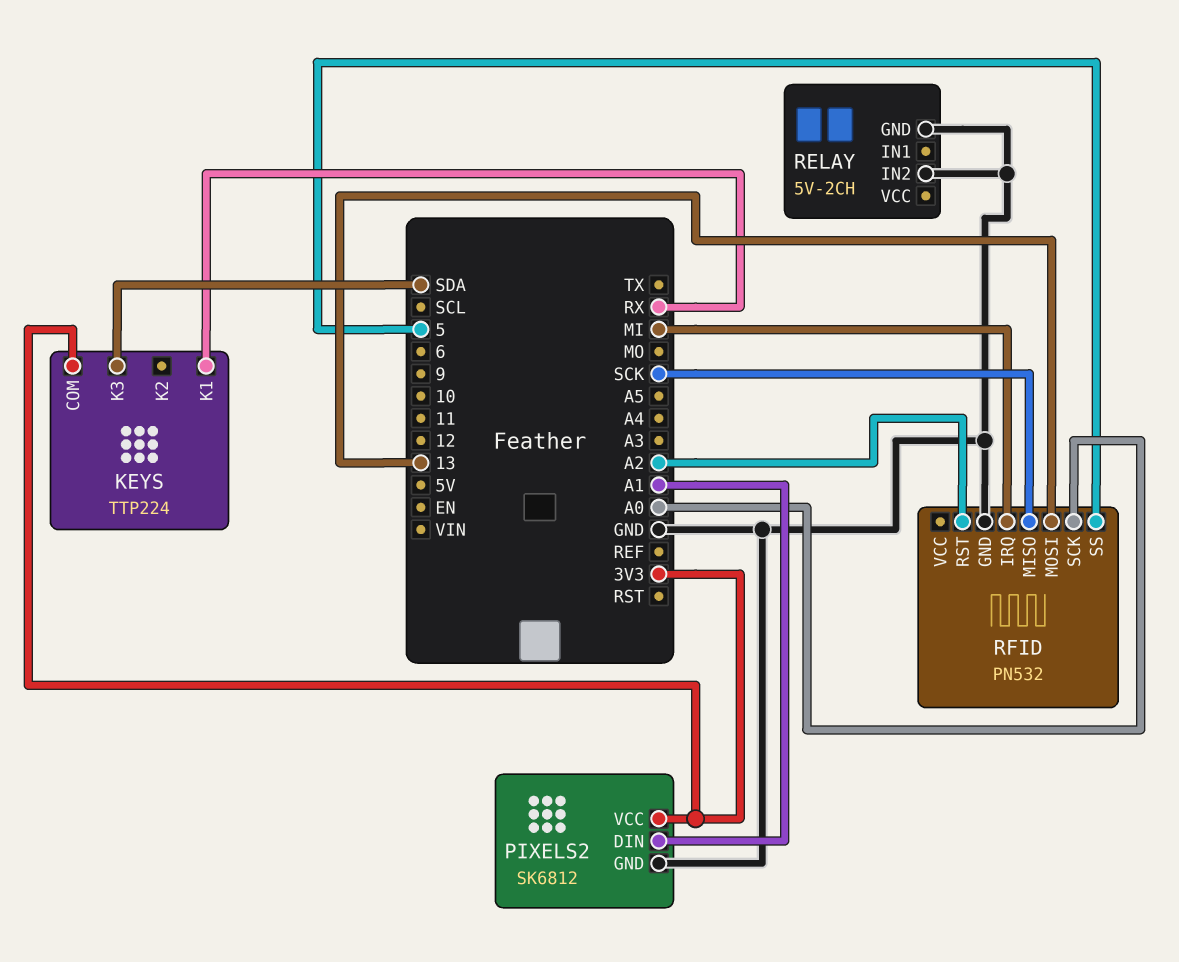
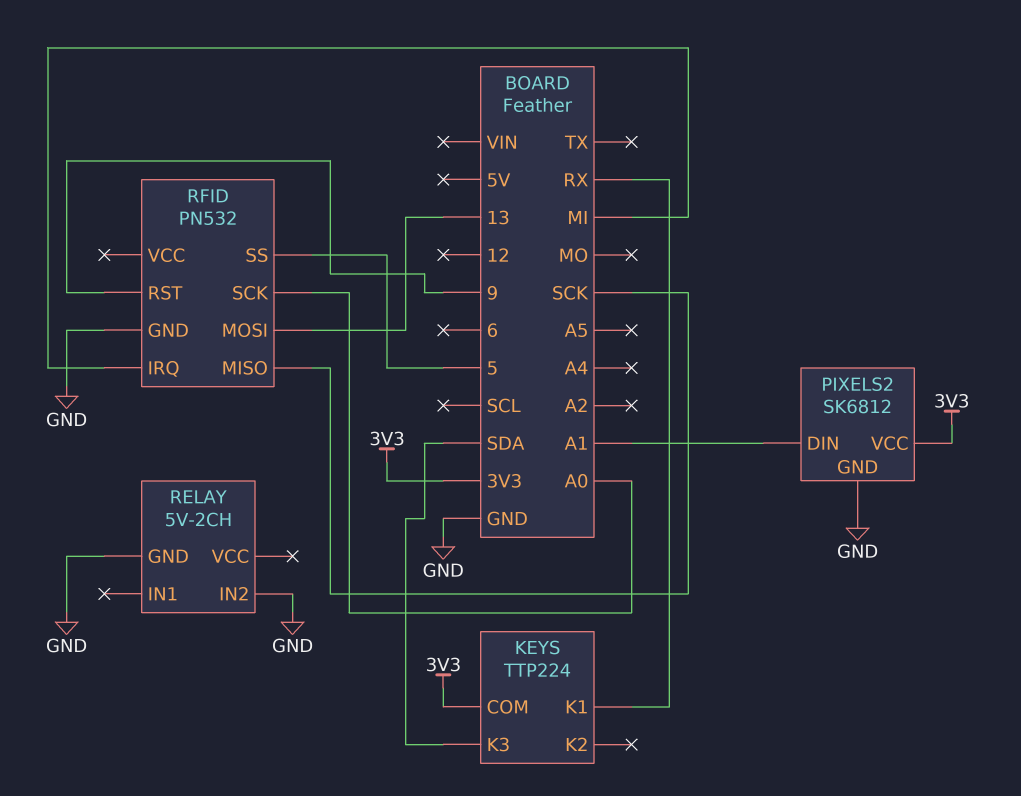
RFID pin RST: A2 -> 9

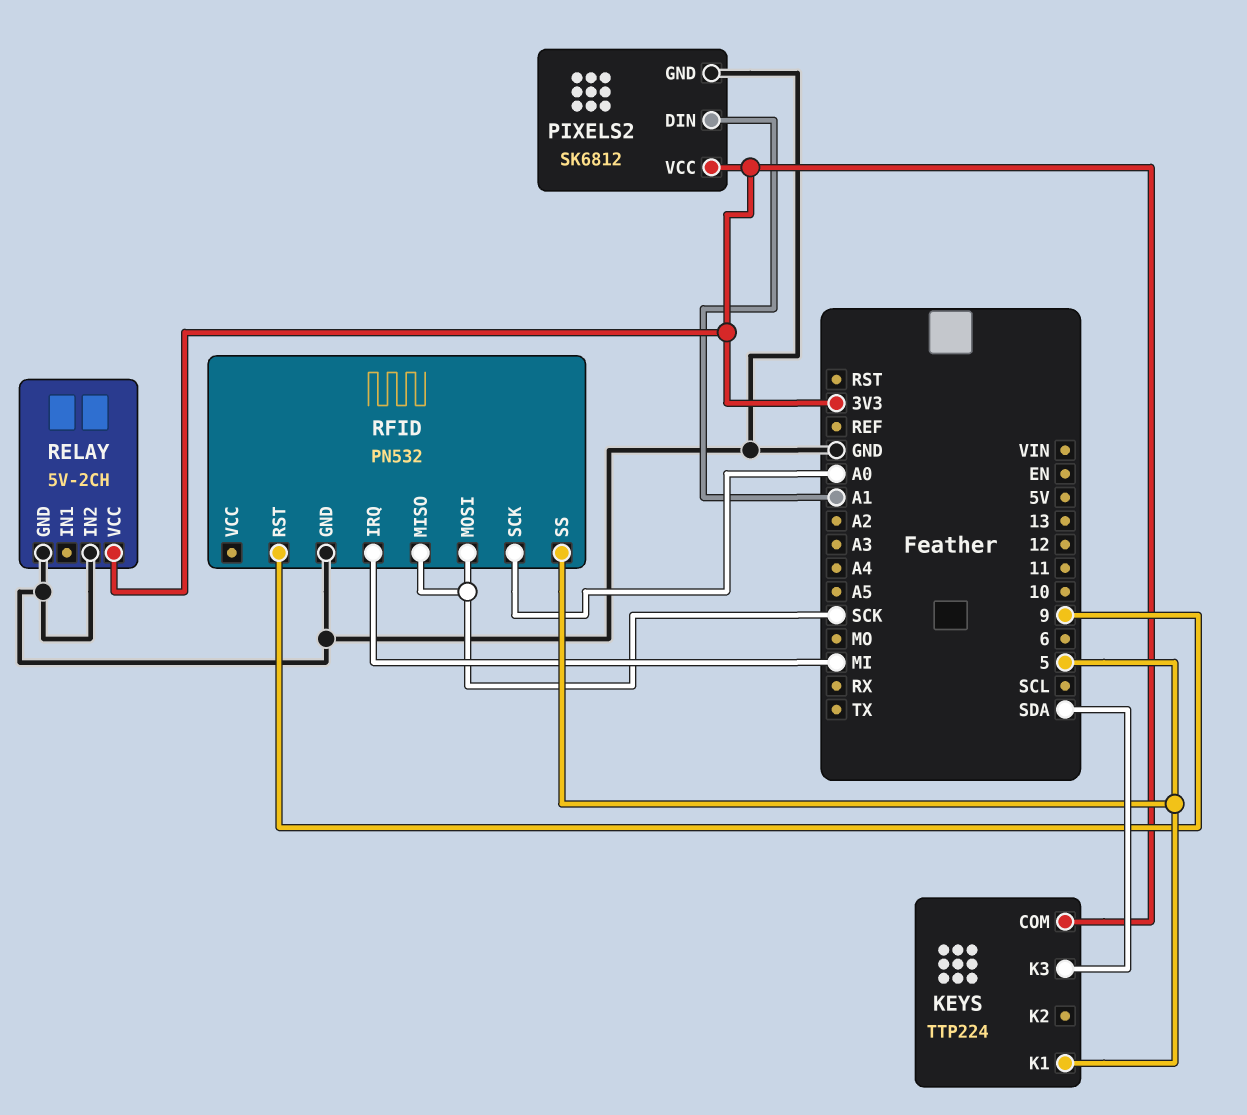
KEYS pin K1: RX -> 5
RELAY pin VCC: none -> 3V3
RFID pin MOSI: 13 -> SCK

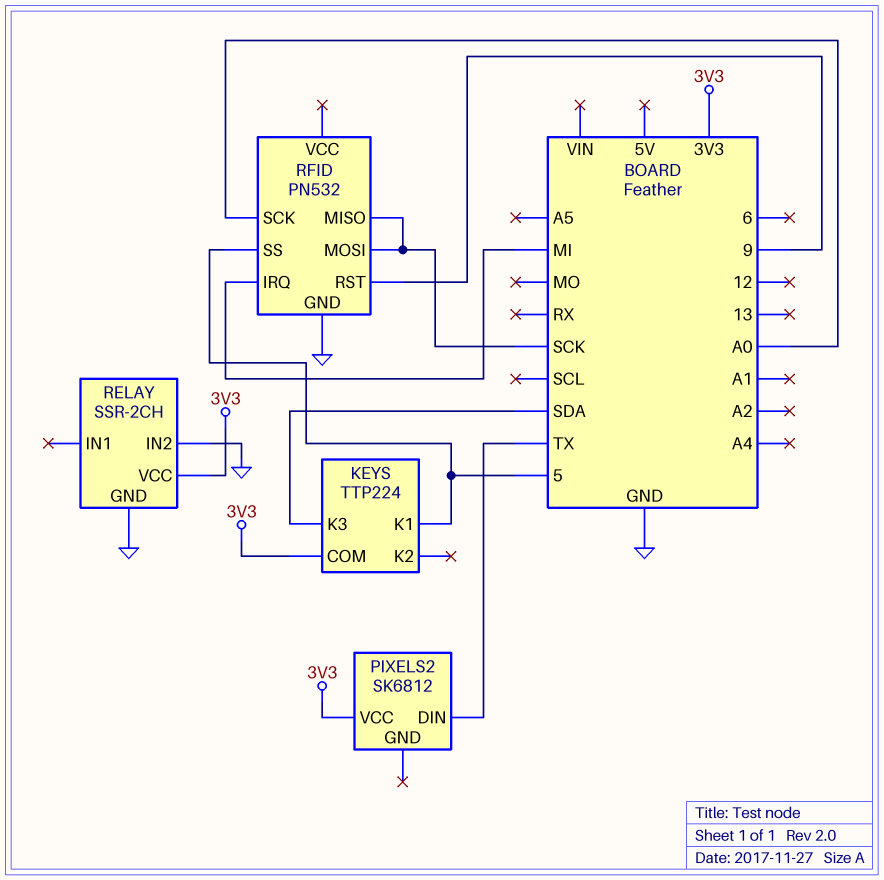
PIXELS2 pin DIN: A1 -> TX
PIXELS2 pin GND: GND -> none
RELAY: 5V-2CH -> SSR-2CH

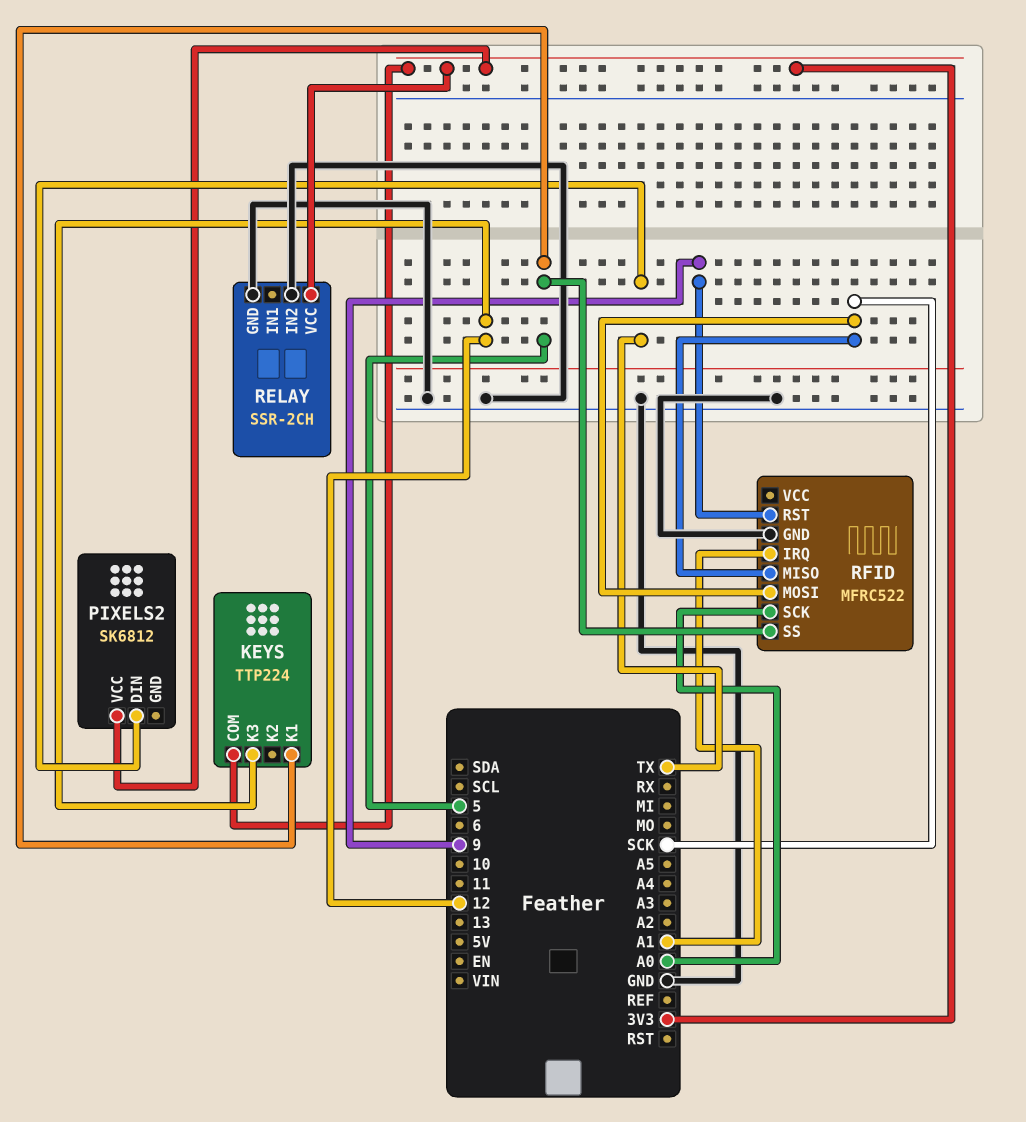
KEYS pin K3: SDA -> 12
RFID: PN532 -> MFRC522
RFID pin IRQ: MI -> A1

